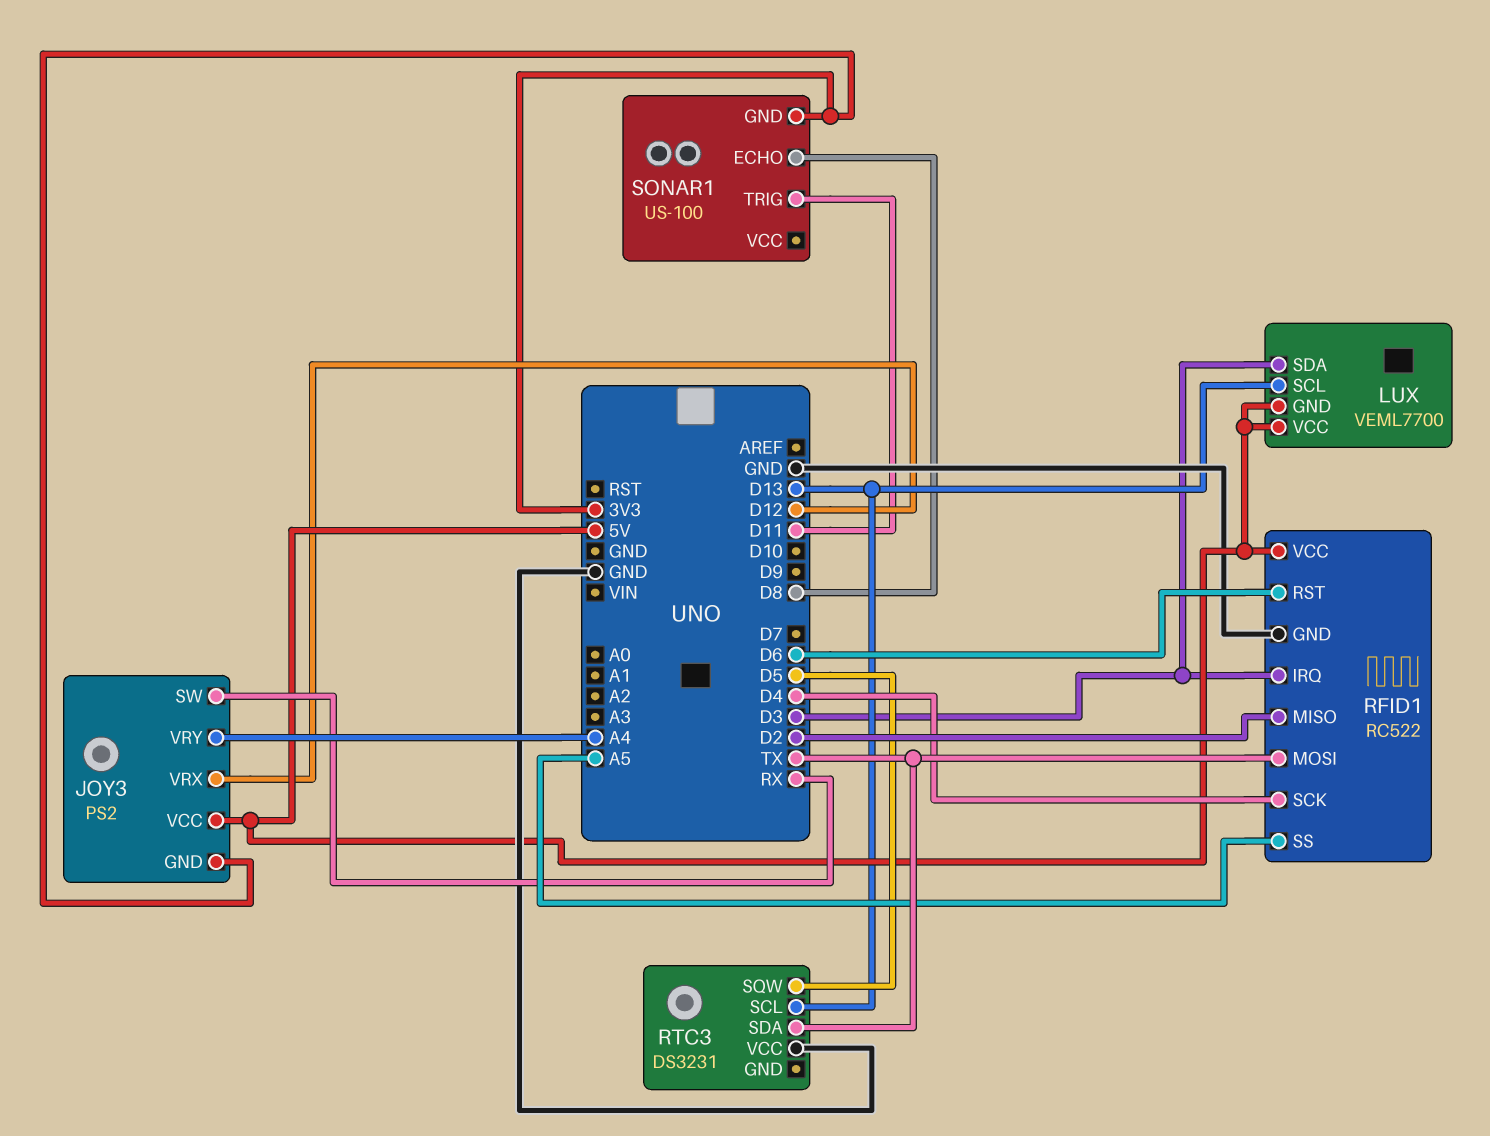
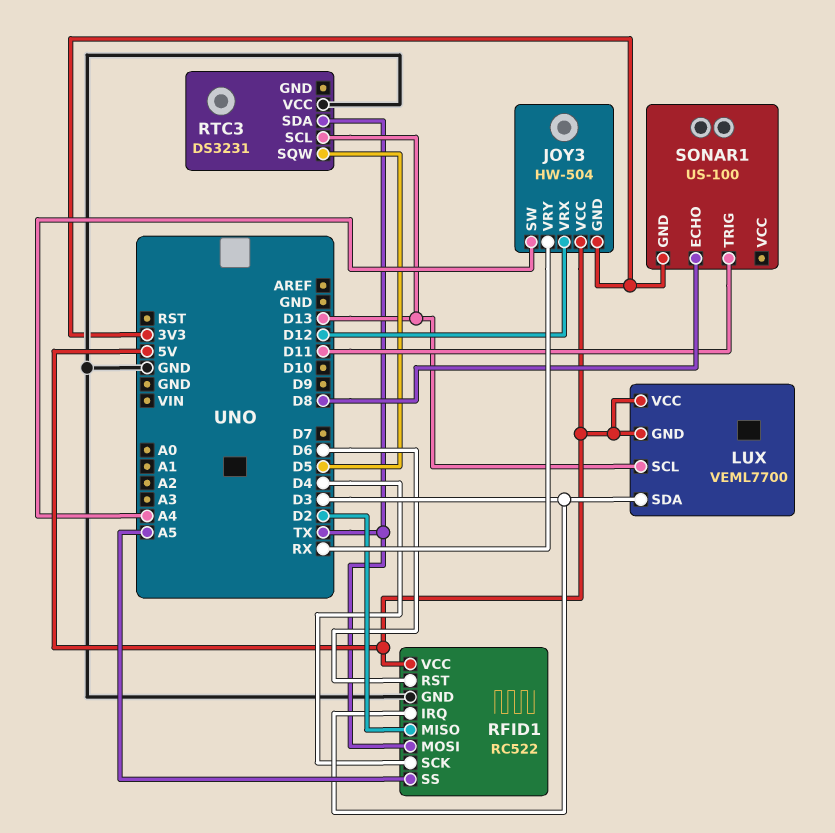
JOY3: PS2 -> HW-504
JOY3 pin SW: RX -> A4
JOY3 pin VRY: A4 -> RX

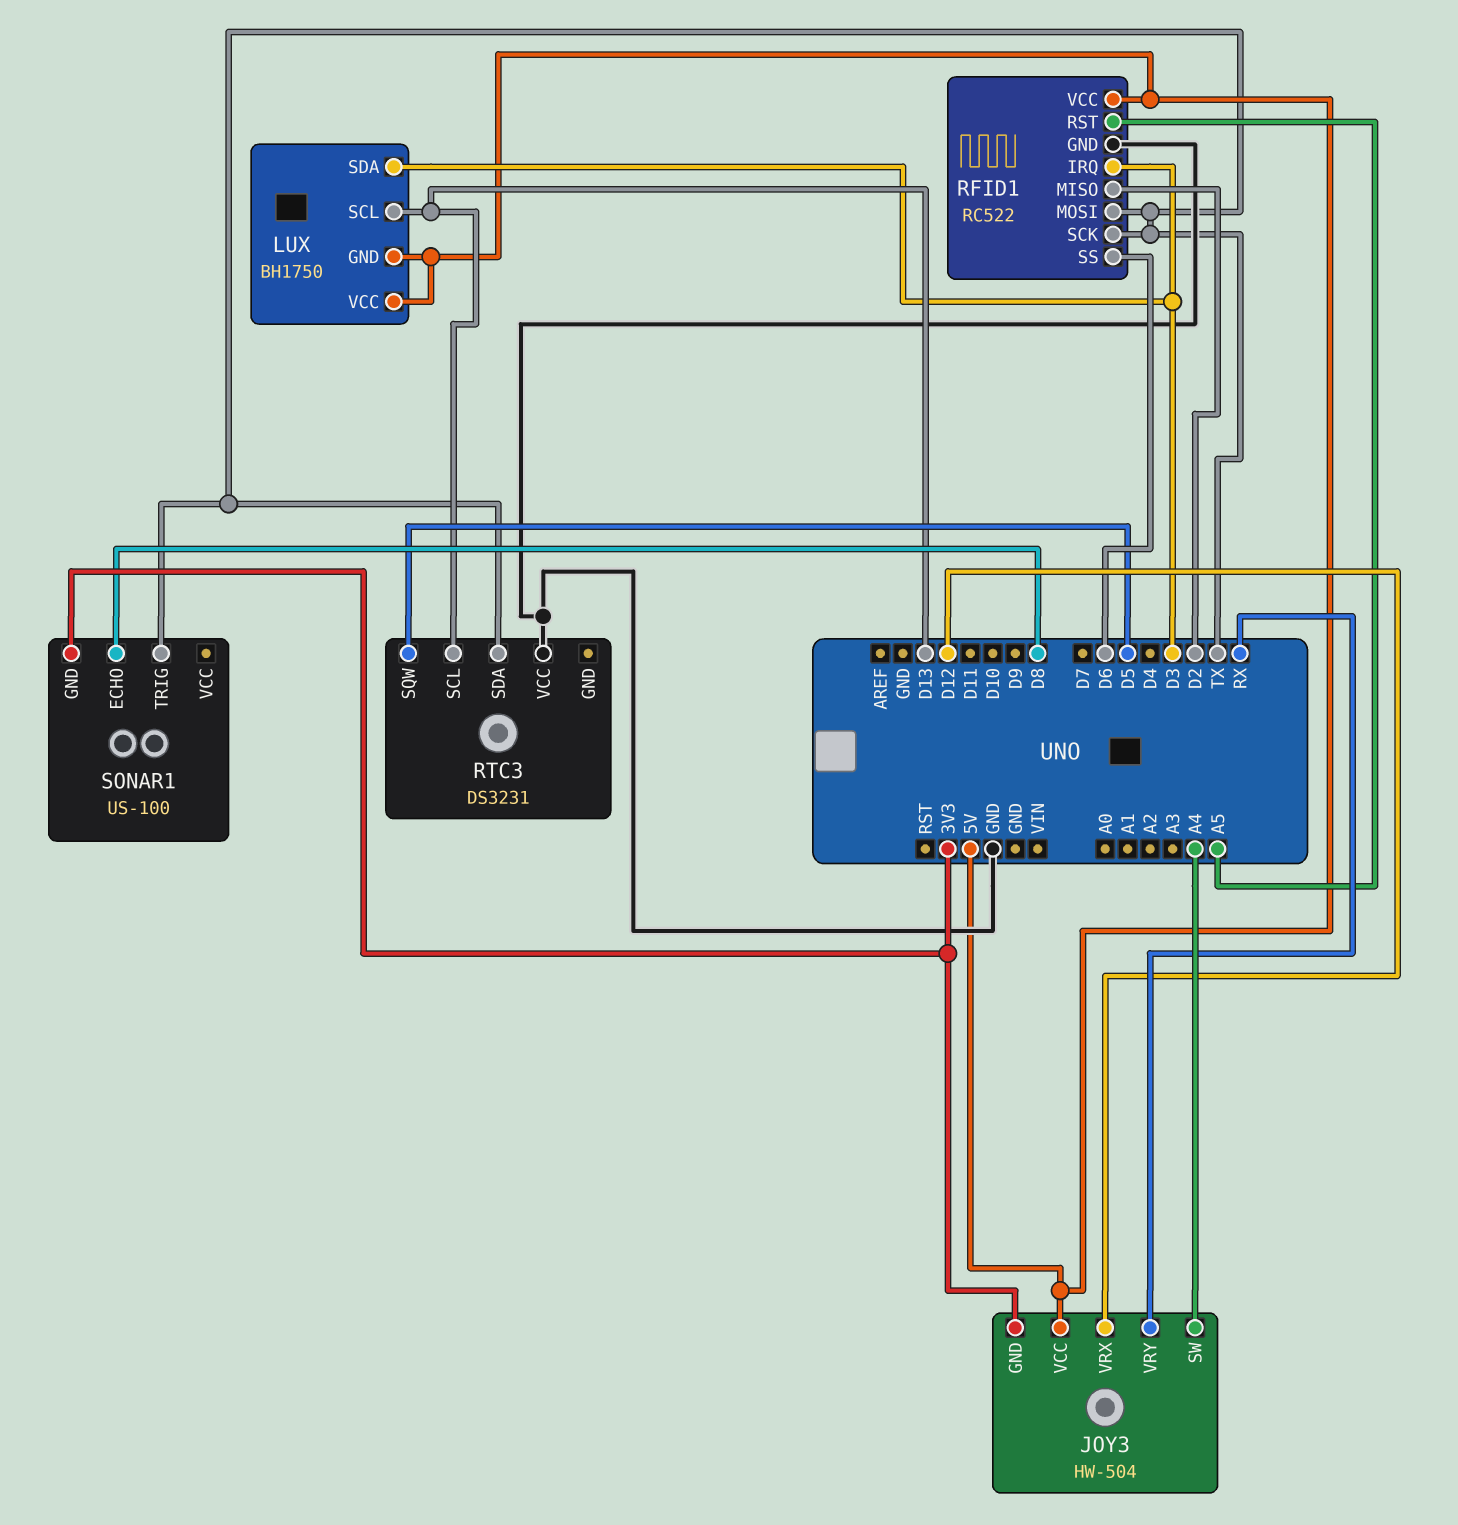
LUX: VEML7700 -> BH1750
RFID1 pin RST: D6 -> A5
RFID1 pin SCK: D4 -> TX
RFID1 pin SS: A5 -> D6
SONAR1 pin TRIG: D11 -> TX

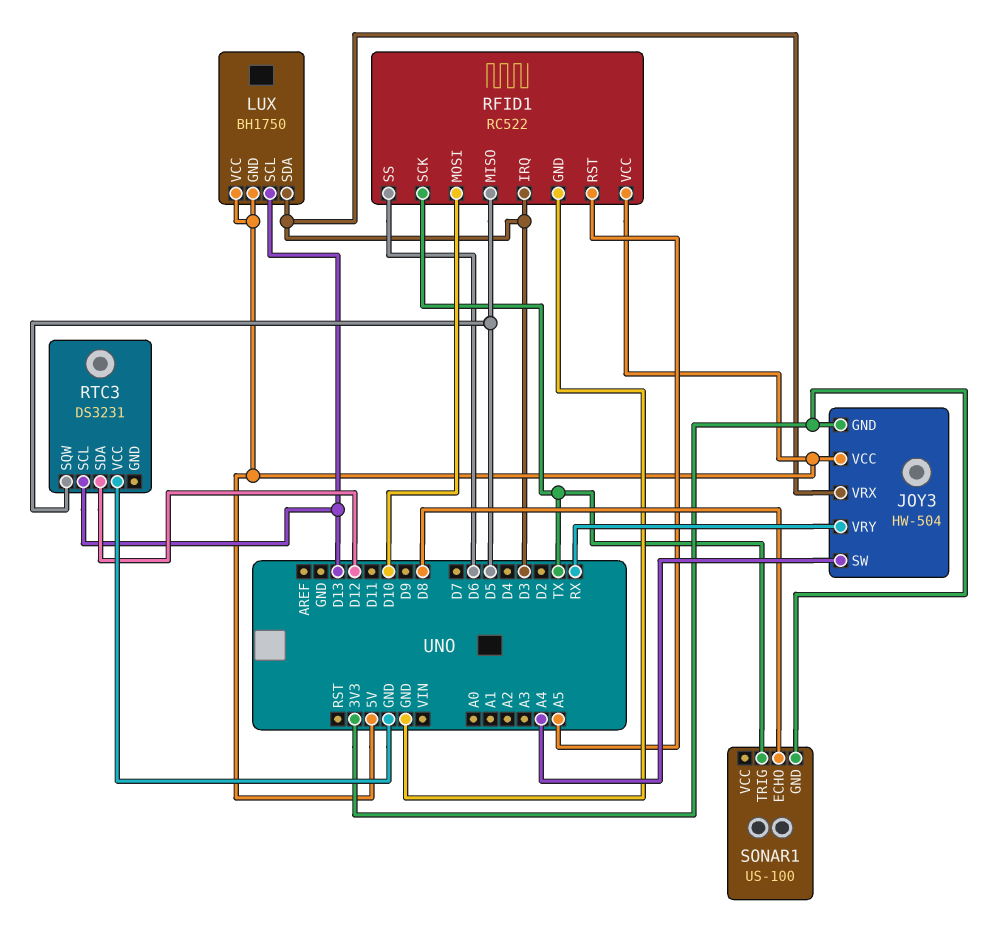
JOY3 pin VRX: D12 -> D3
RFID1 pin MISO: D2 -> D5
RFID1 pin MOSI: TX -> D10
RTC3 pin SDA: TX -> D12

